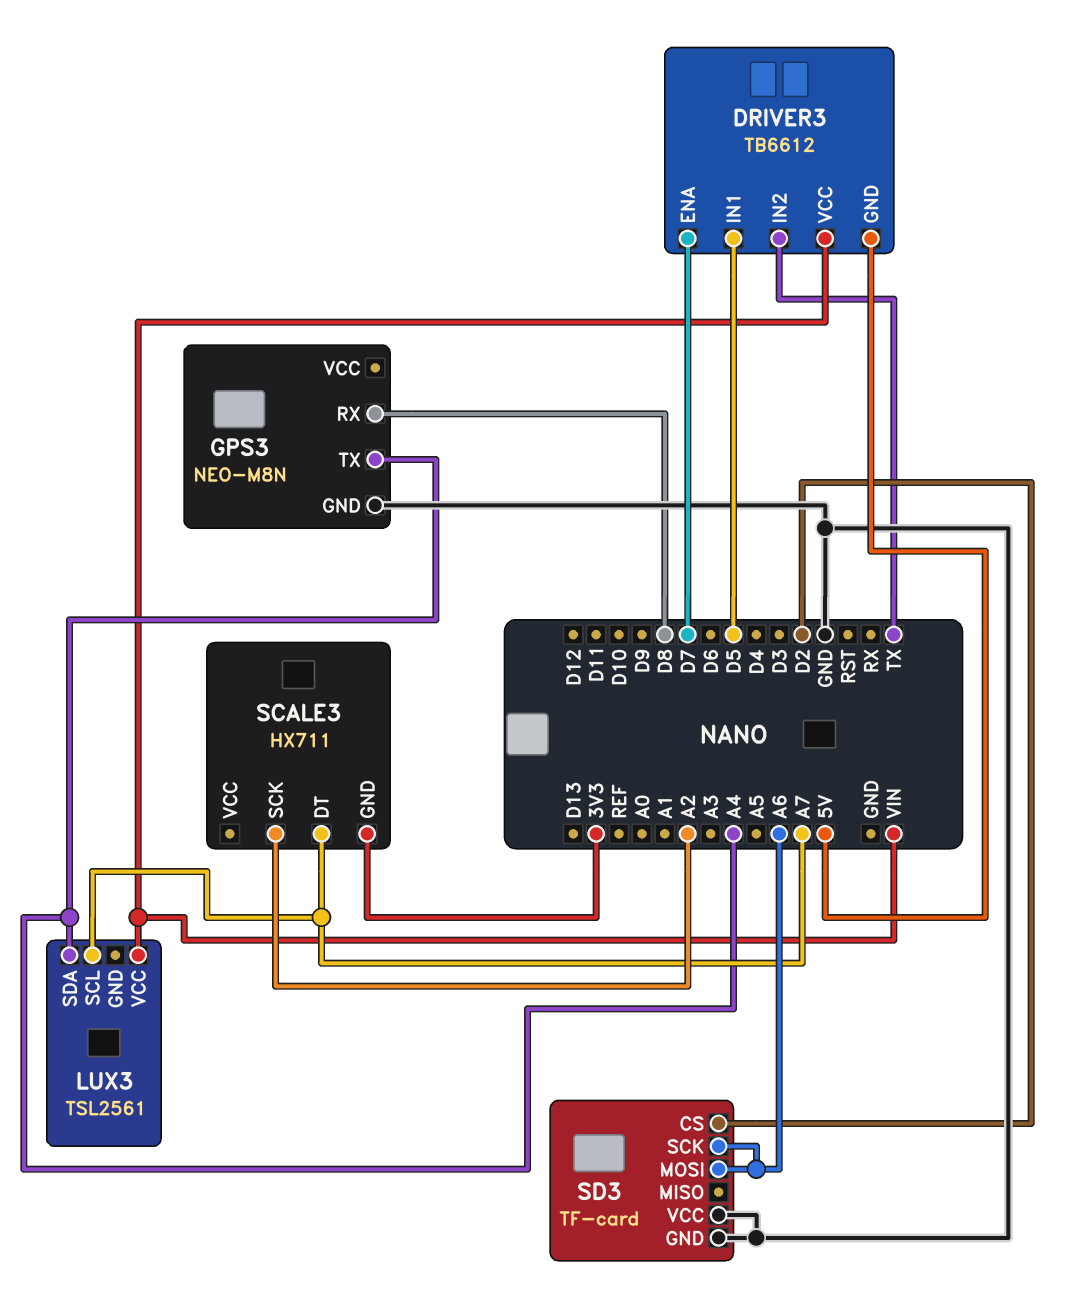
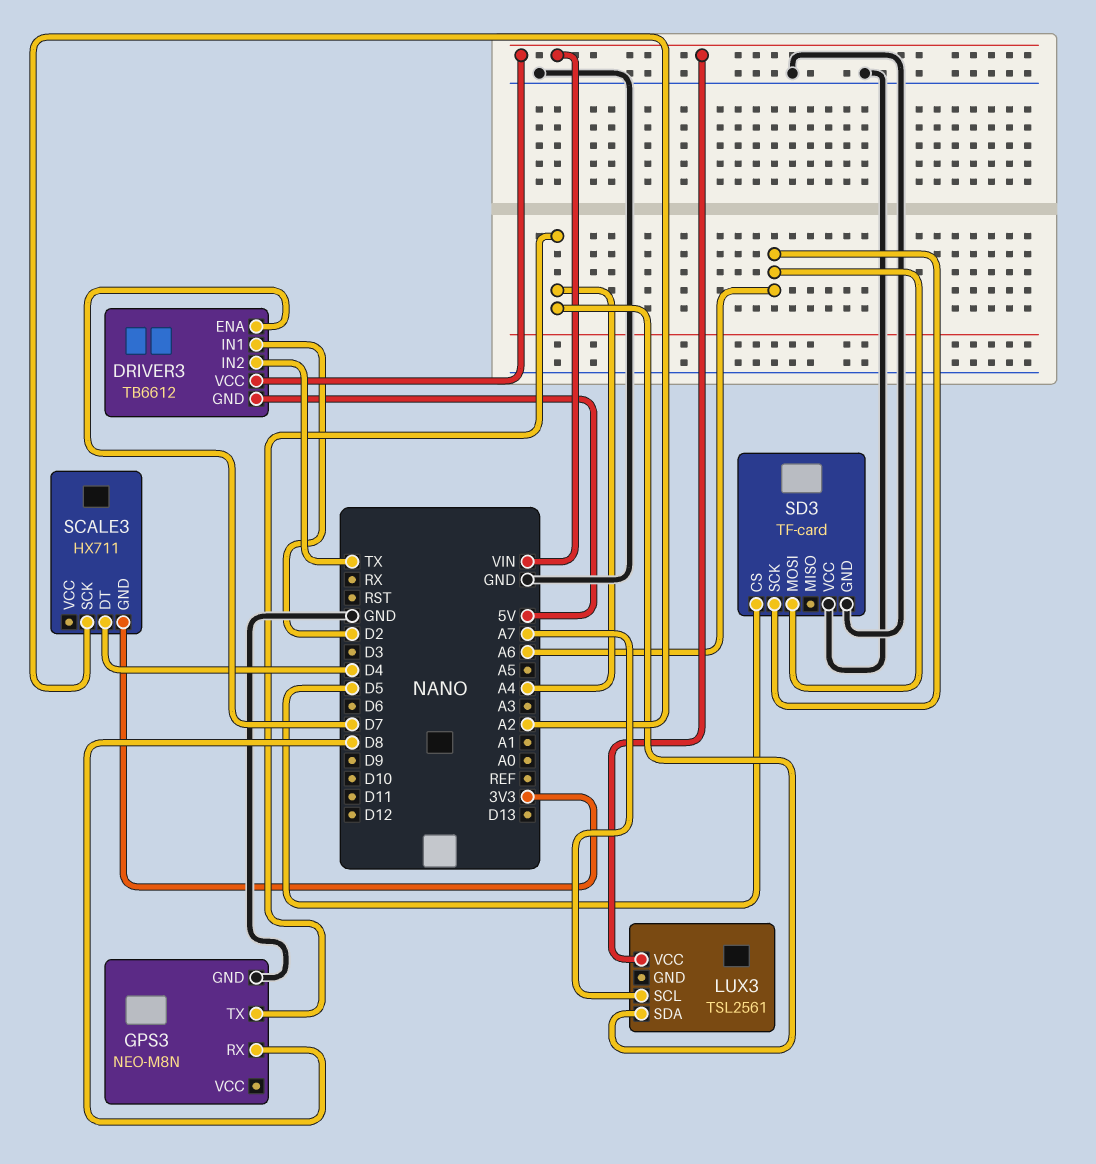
DRIVER3 pin IN1: D5 -> D2
SCALE3 pin DT: A7 -> D4
SD3 pin CS: D2 -> D5

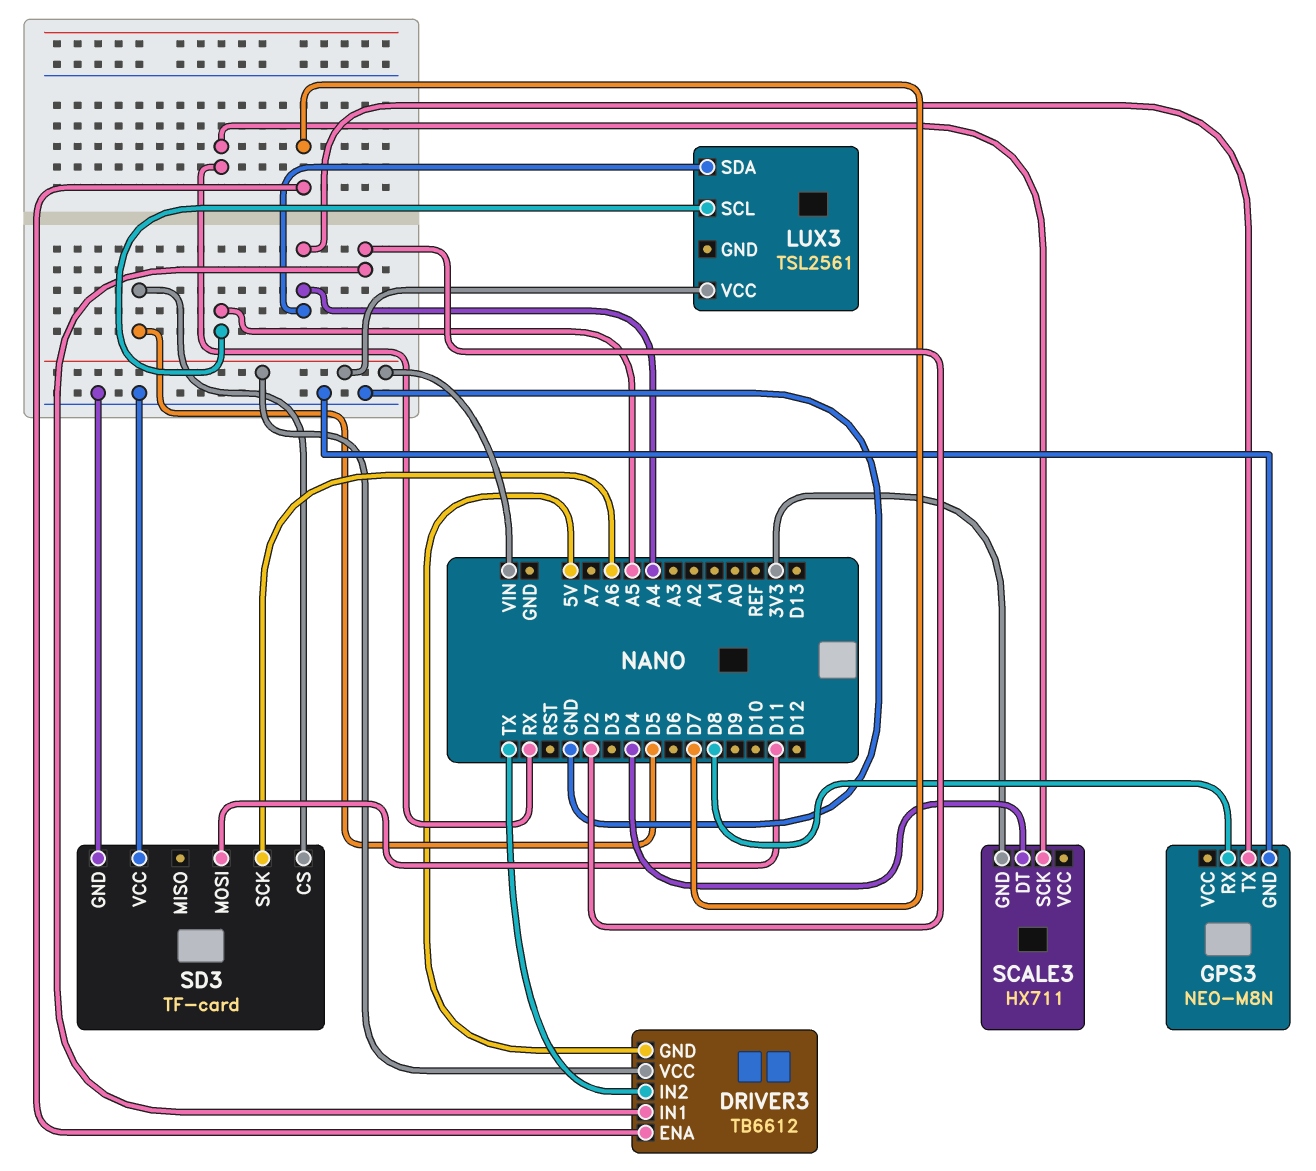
LUX3 pin SCL: A7 -> A5
SCALE3 pin SCK: A2 -> RX
SD3 pin MOSI: A6 -> D11

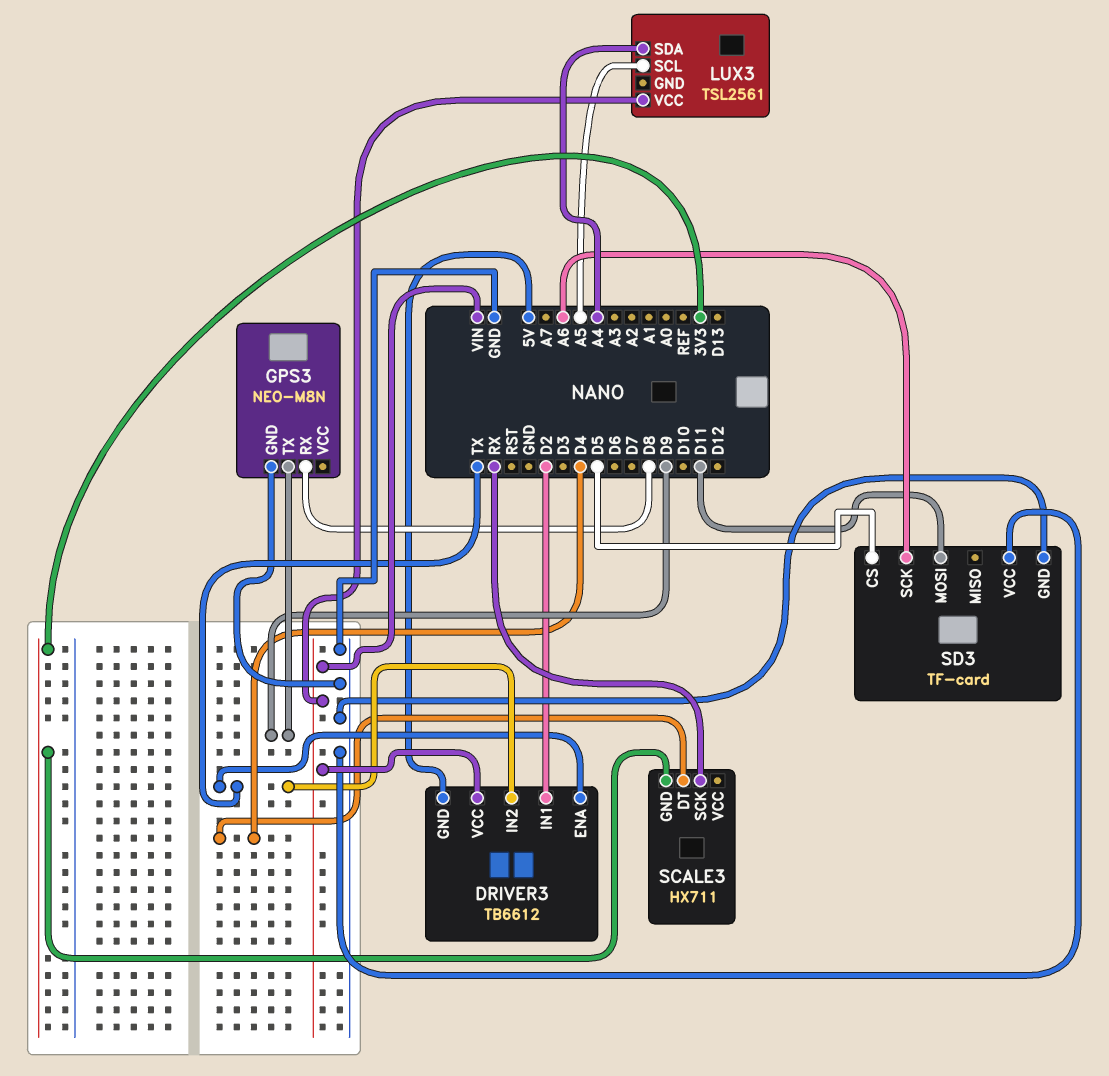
DRIVER3 pin ENA: D7 -> TX
GPS3 pin TX: A4 -> D9

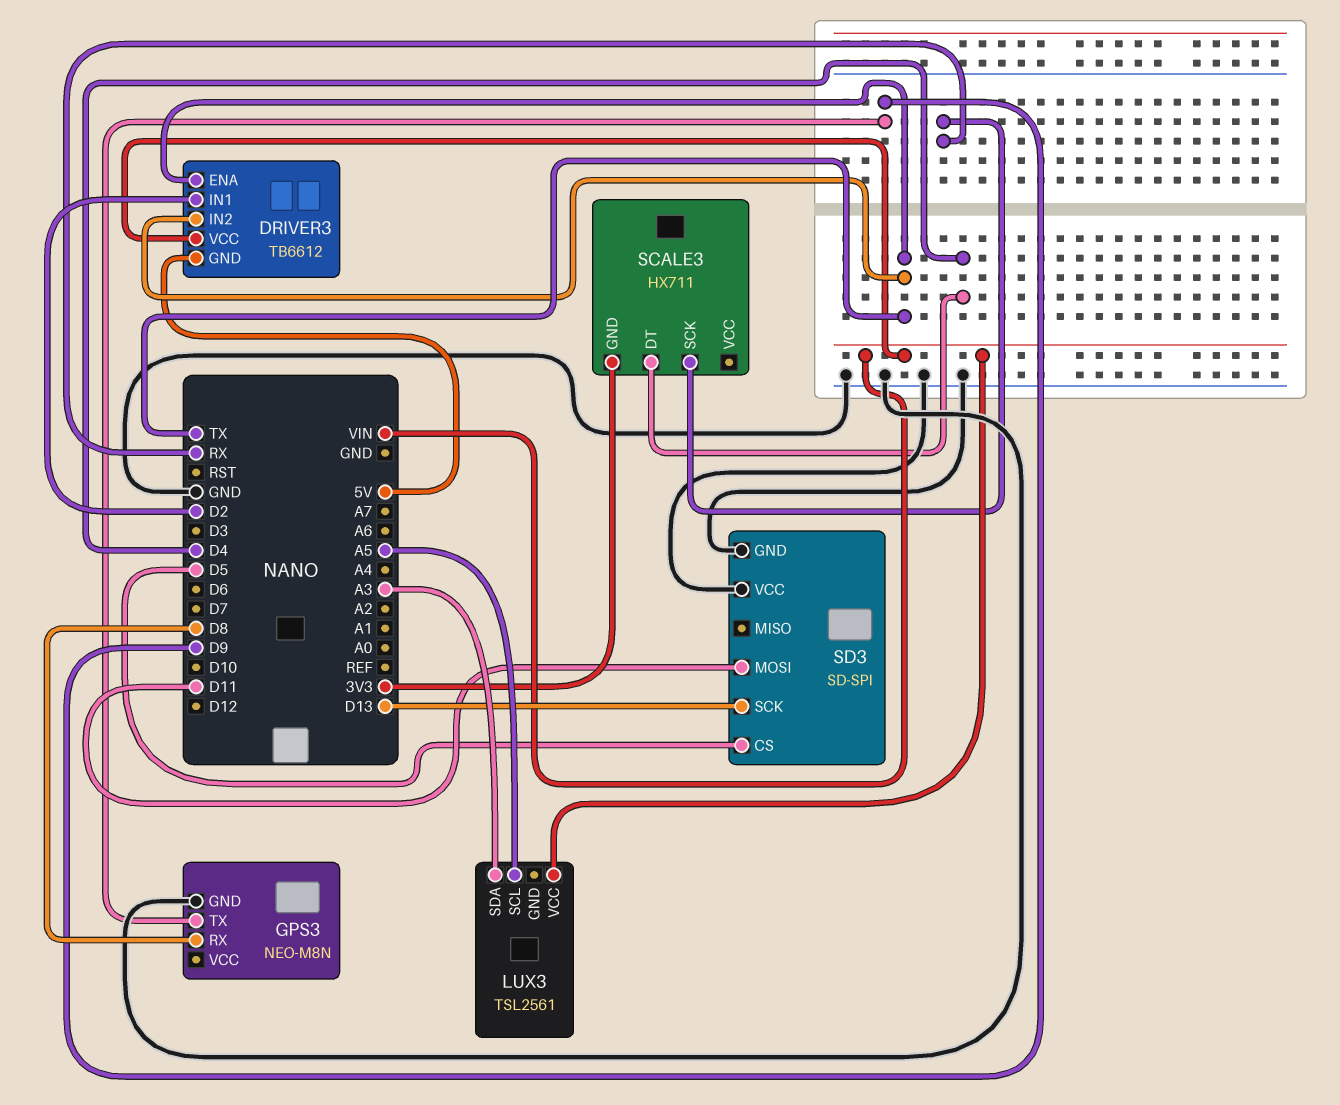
LUX3 pin SDA: A4 -> A3
SD3: TF-card -> SD-SPI
SD3 pin SCK: A6 -> D13

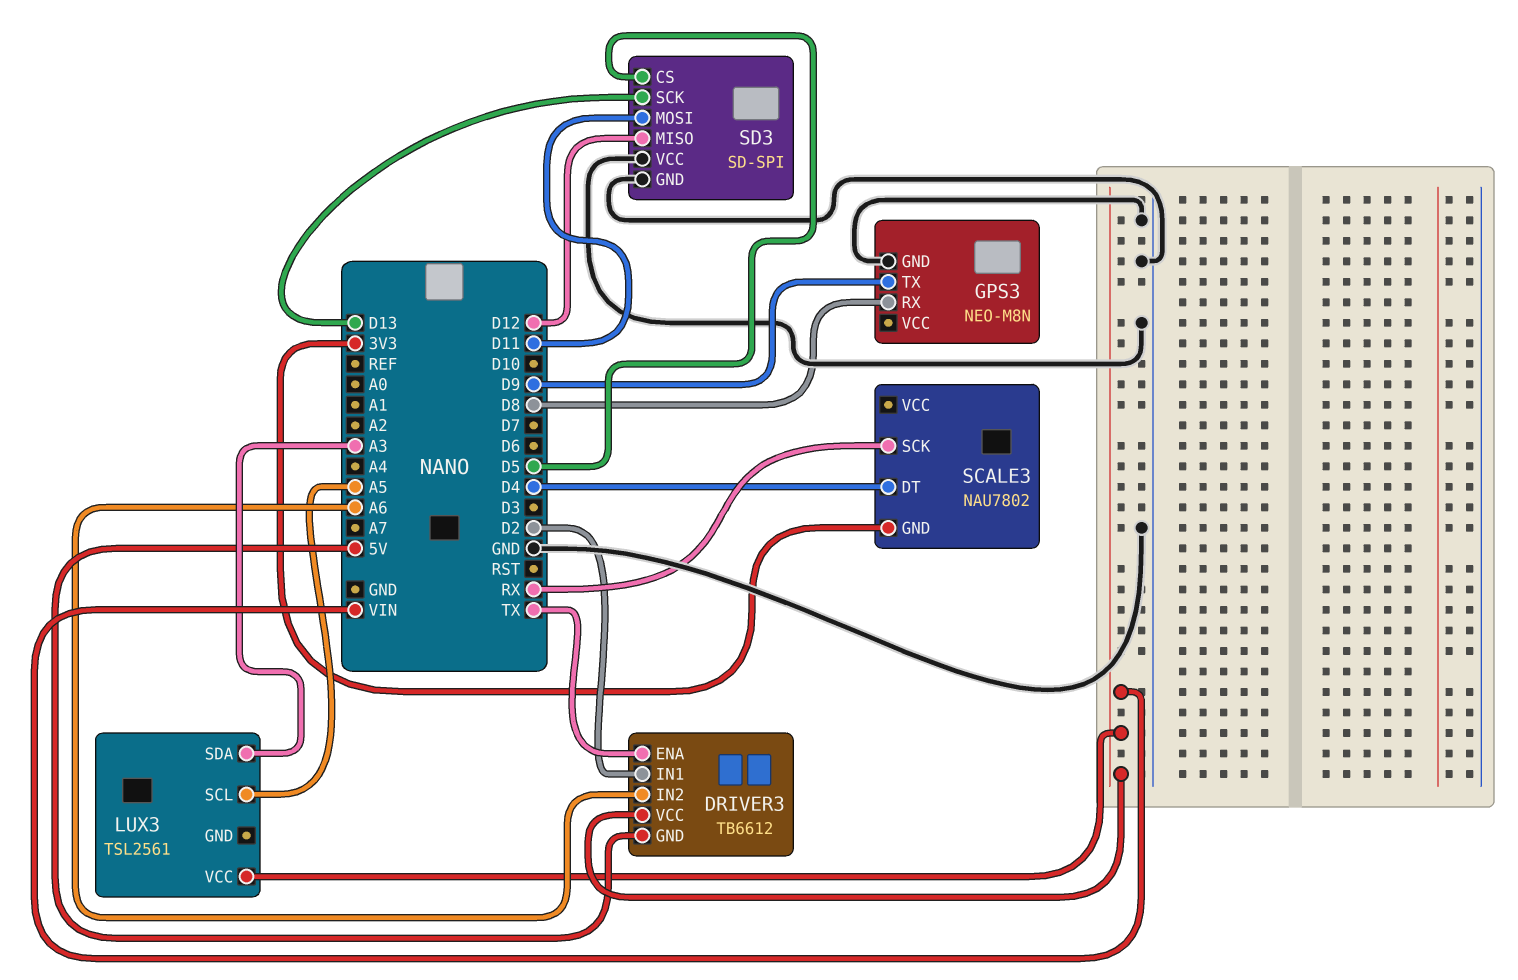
DRIVER3 pin IN2: TX -> A6
SCALE3: HX711 -> NAU7802
SD3 pin MISO: none -> D12

